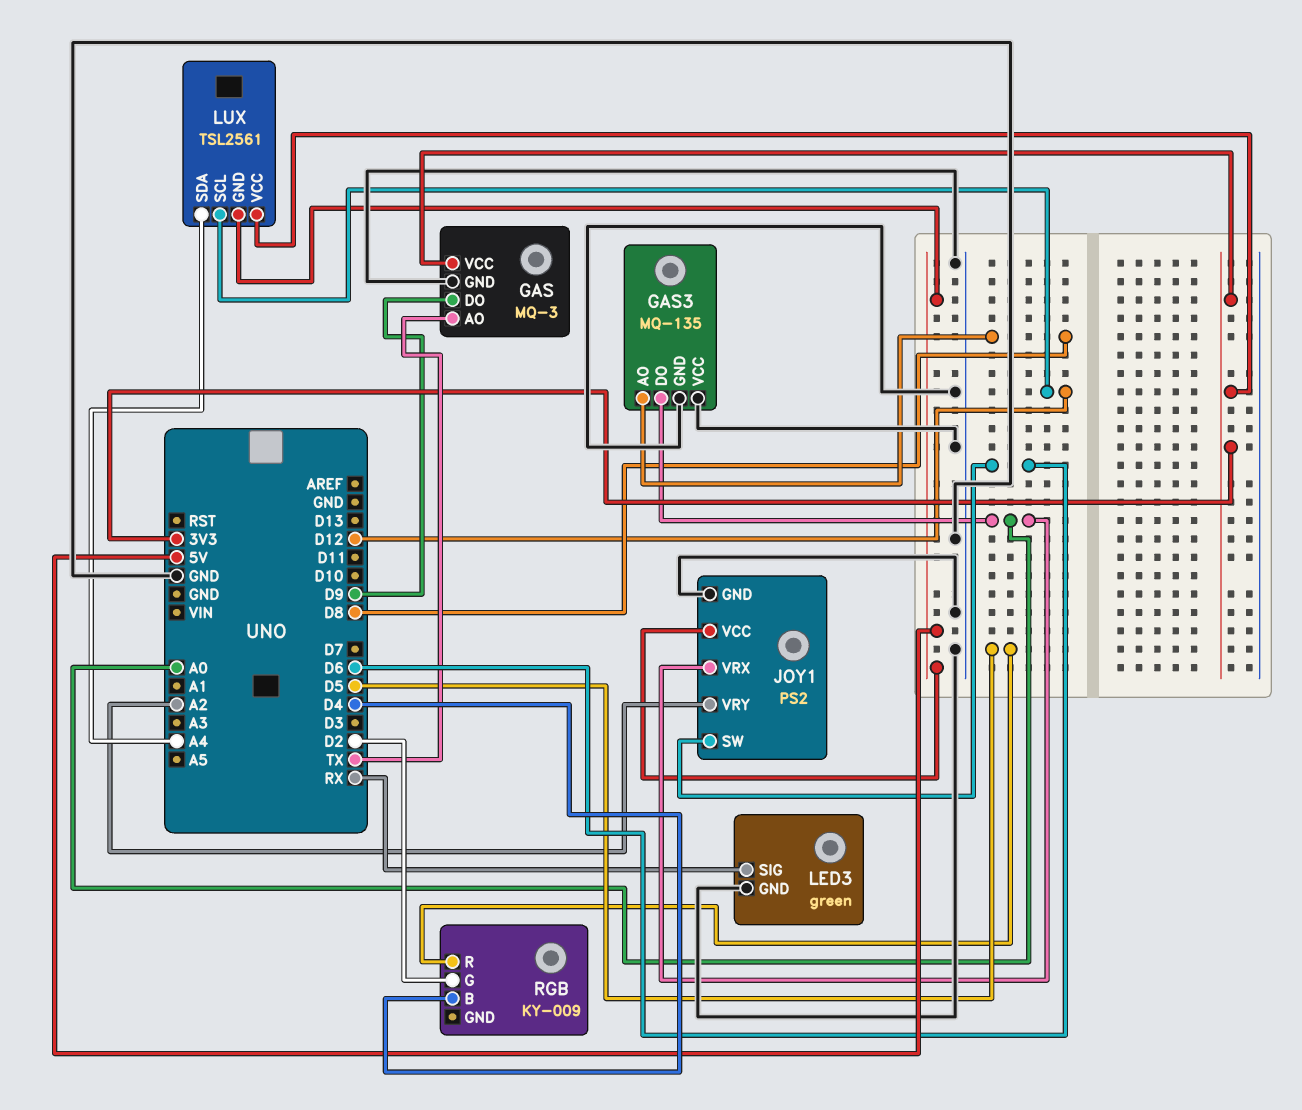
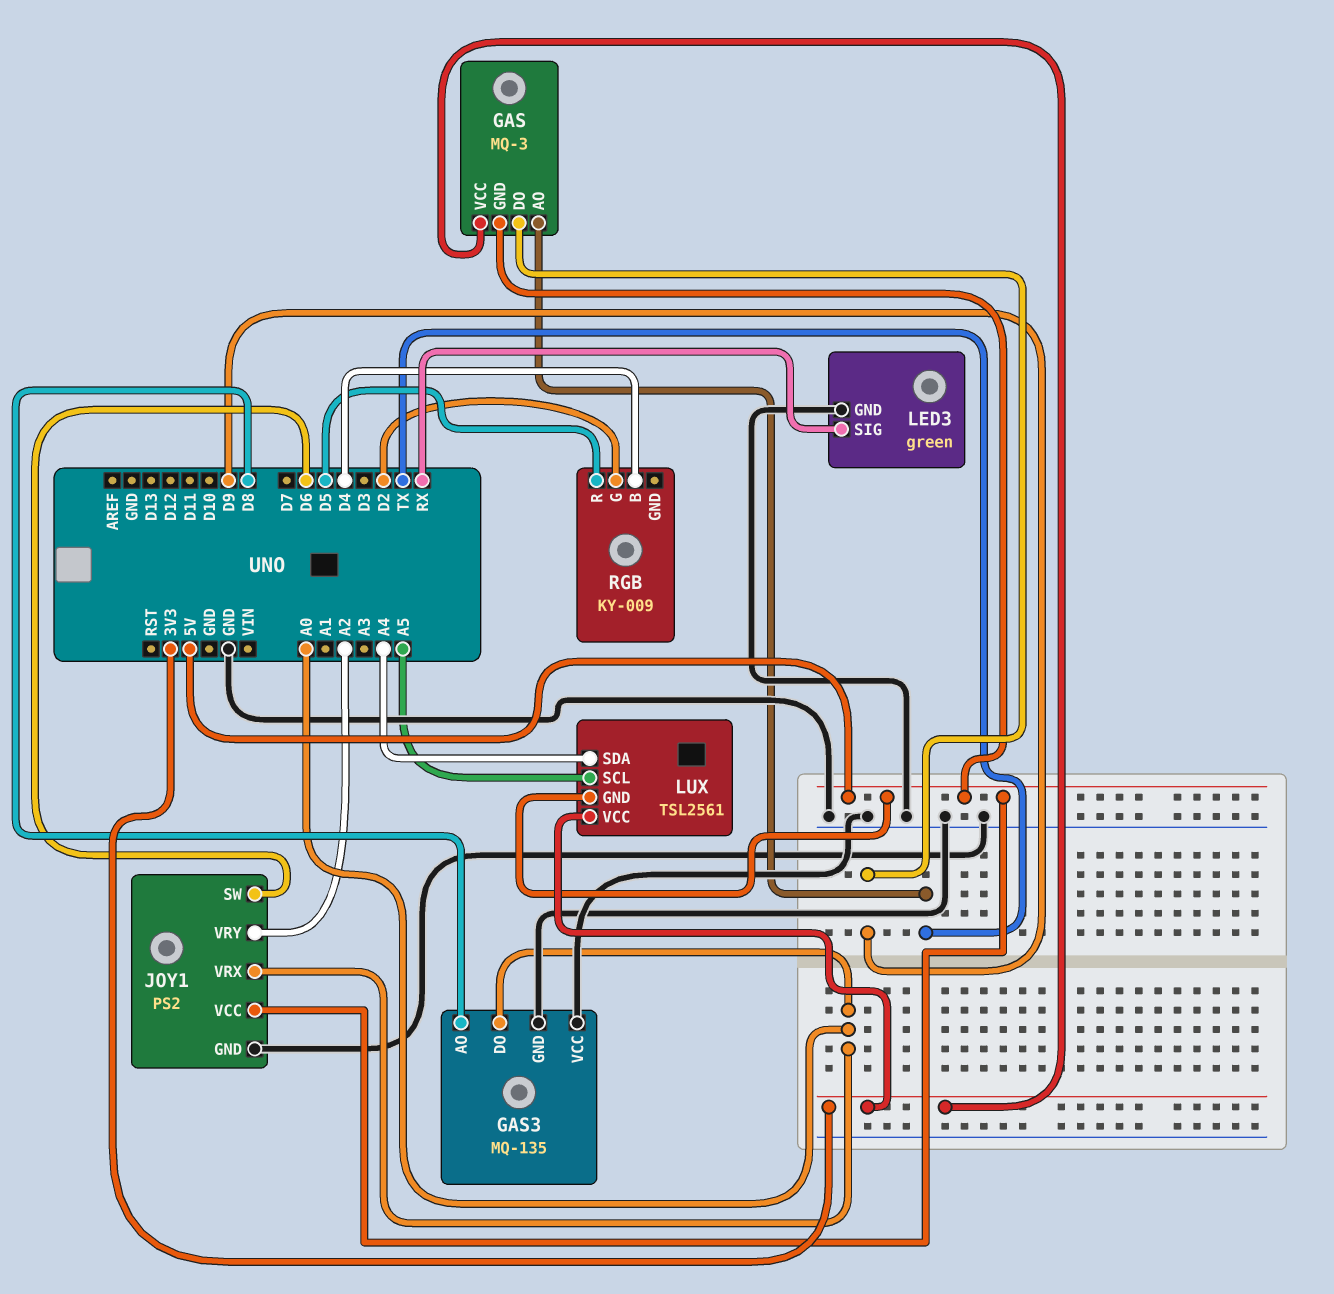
GAS pin GND: GND -> 5V
LUX pin SCL: D12 -> A5

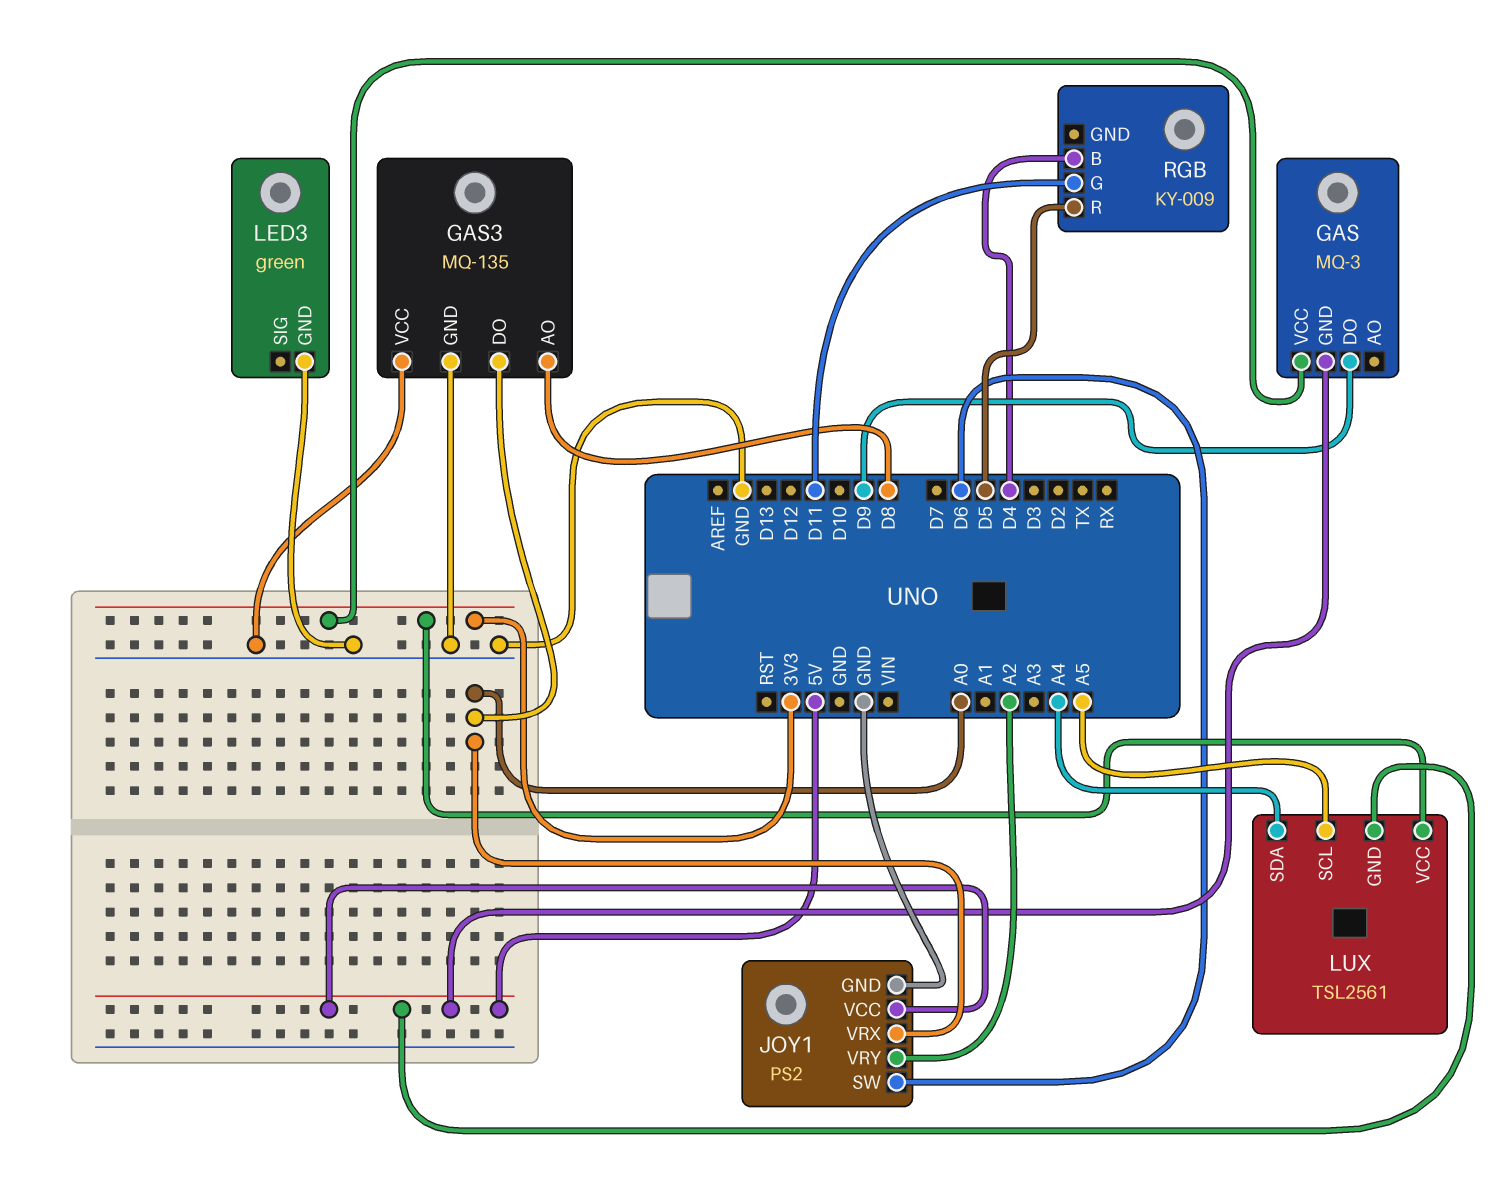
GAS pin AO: TX -> none
LED3 pin SIG: RX -> none
RGB pin G: D2 -> D11

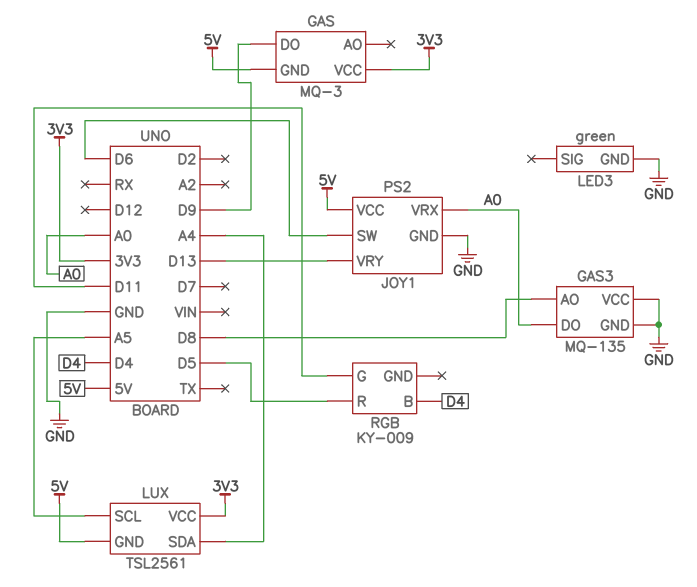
JOY1 pin VRY: A2 -> D13

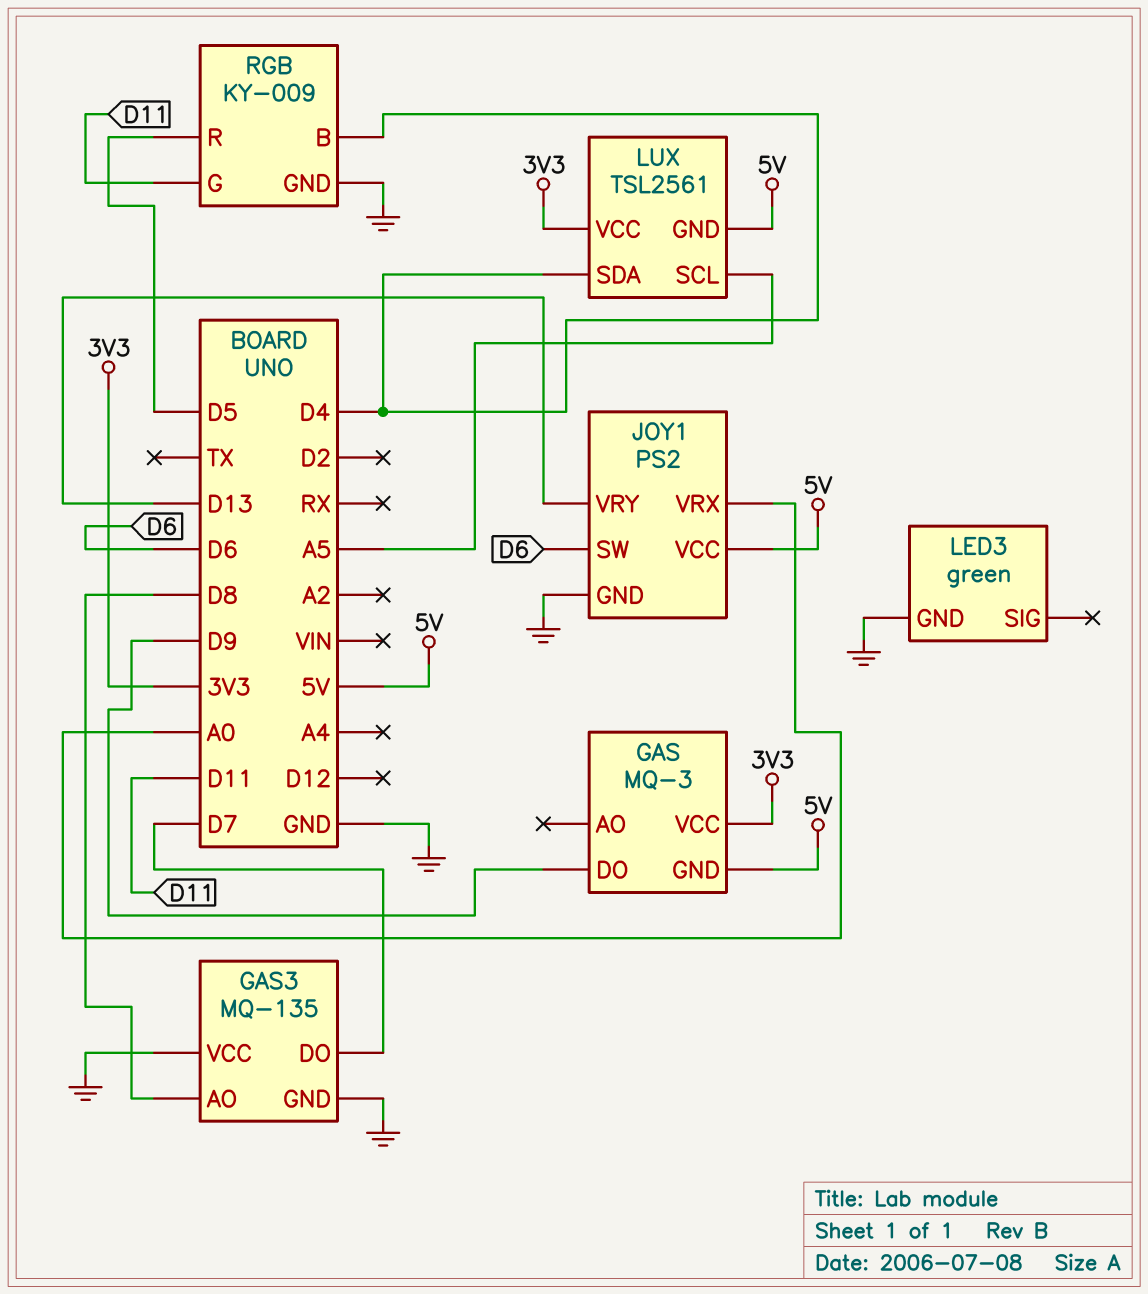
GAS3 pin DO: A0 -> D7
LUX pin SDA: A4 -> D4
RGB pin GND: none -> GND

